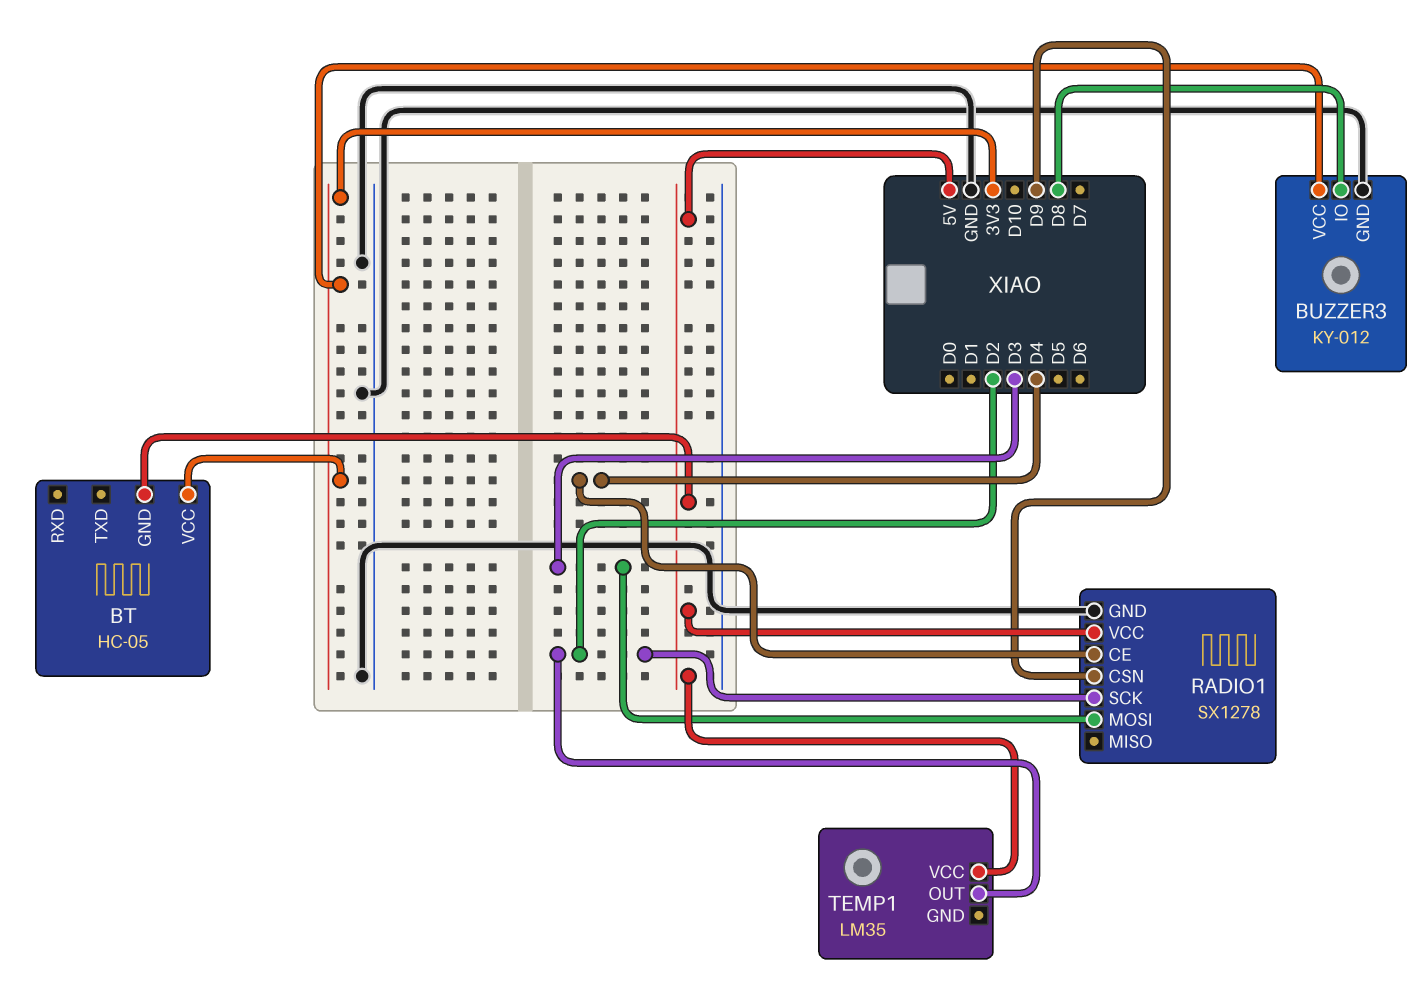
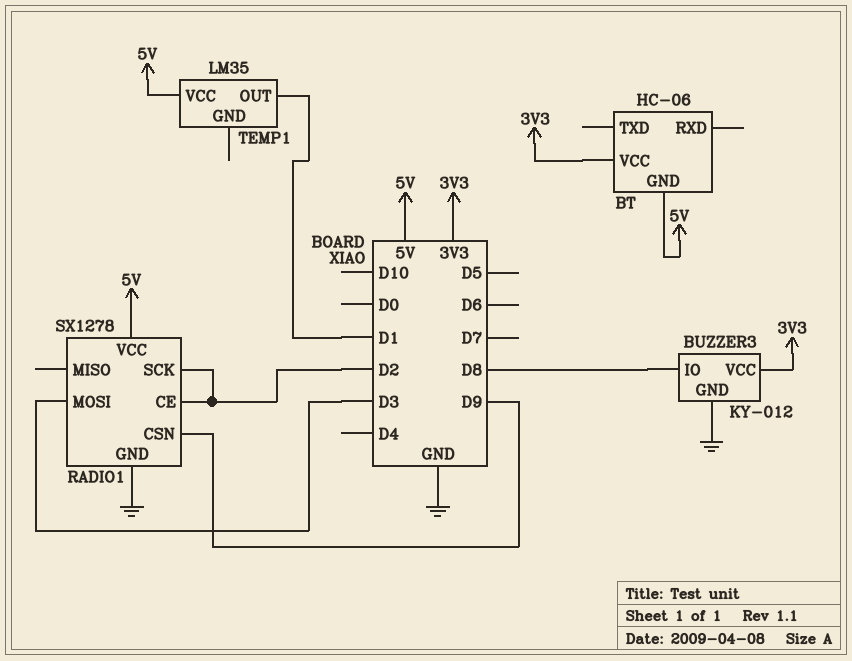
BT: HC-05 -> HC-06
RADIO1 pin CE: D4 -> D2
TEMP1 pin OUT: D2 -> D1

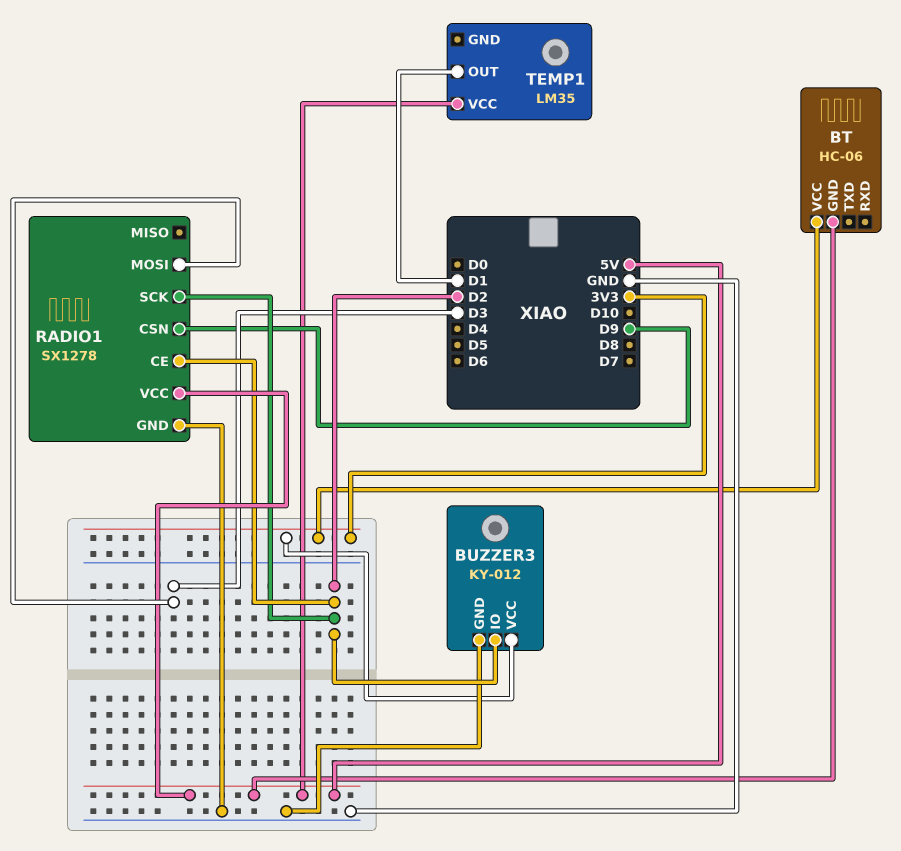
BUZZER3 pin IO: D8 -> D2

